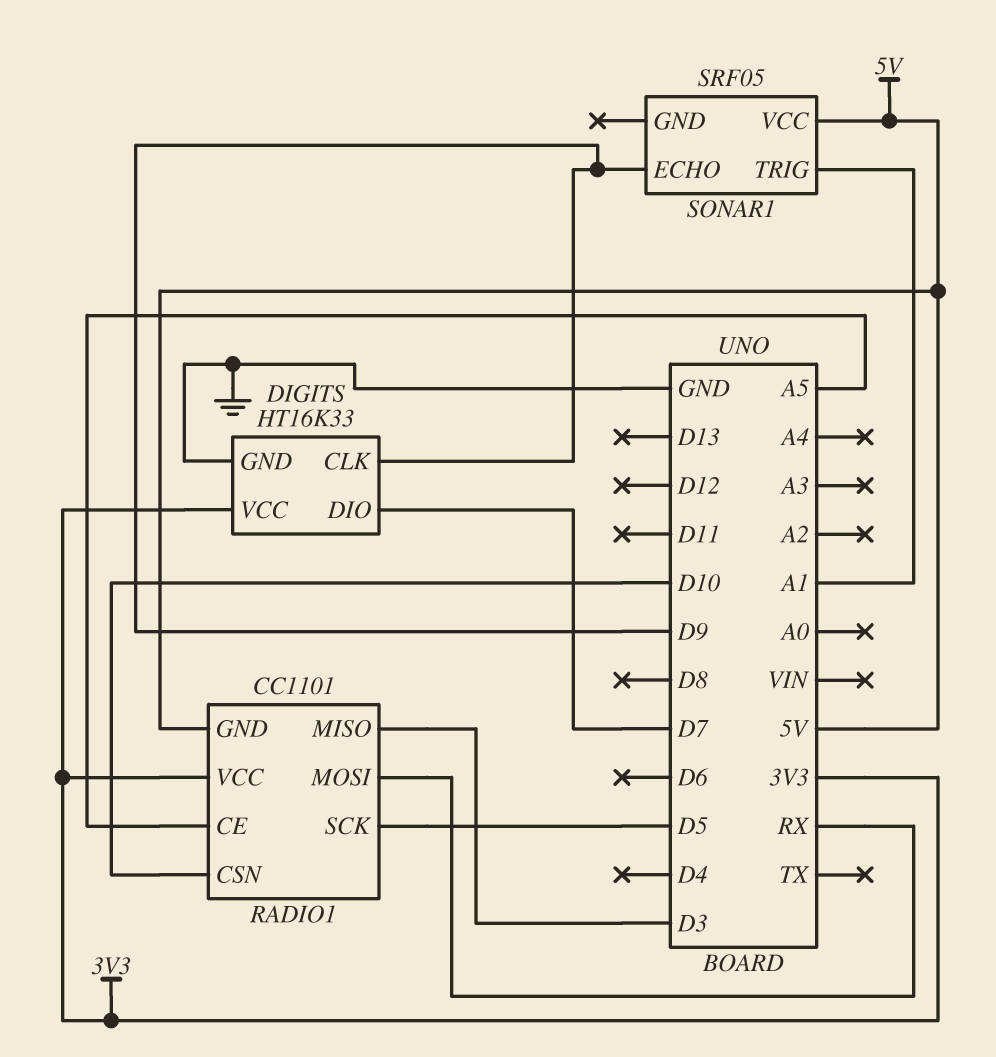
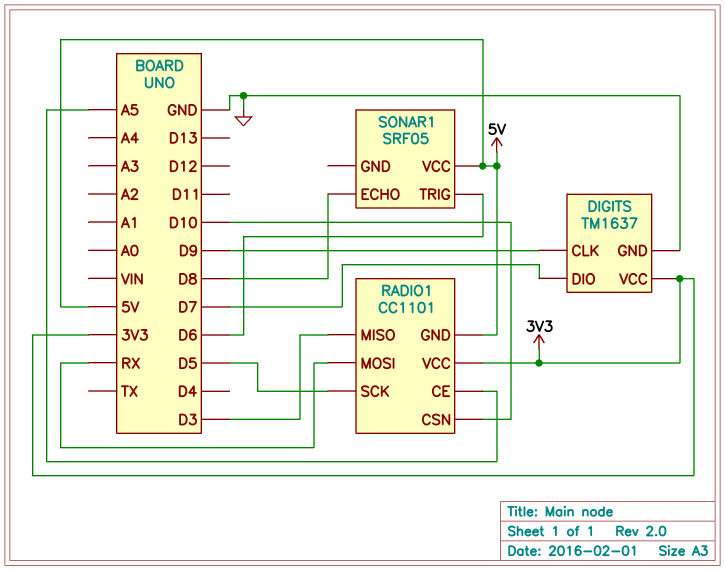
DIGITS: HT16K33 -> TM1637
SONAR1 pin ECHO: D9 -> D8
SONAR1 pin TRIG: A1 -> D6

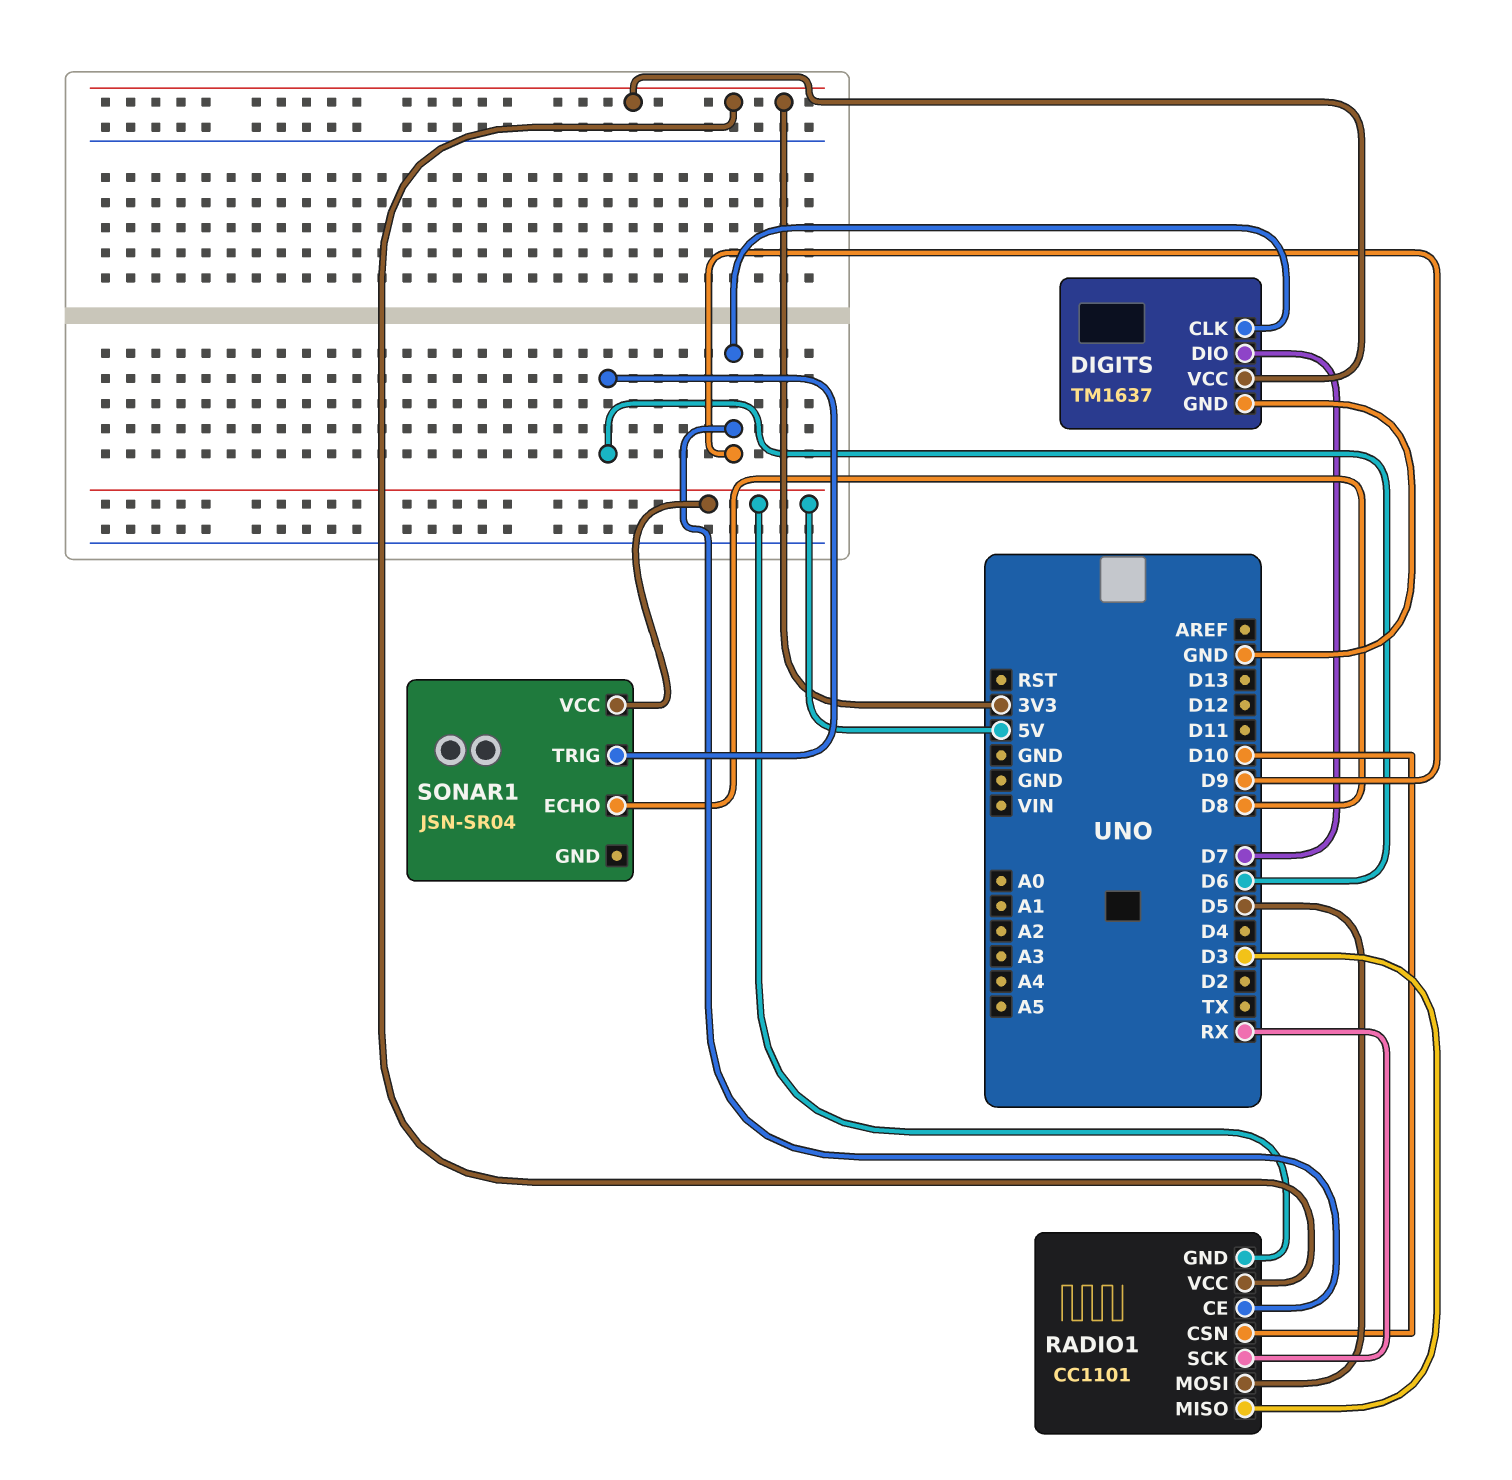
RADIO1 pin CE: A5 -> D9
RADIO1 pin MOSI: RX -> D5
RADIO1 pin SCK: D5 -> RX
SONAR1: SRF05 -> JSN-SR04

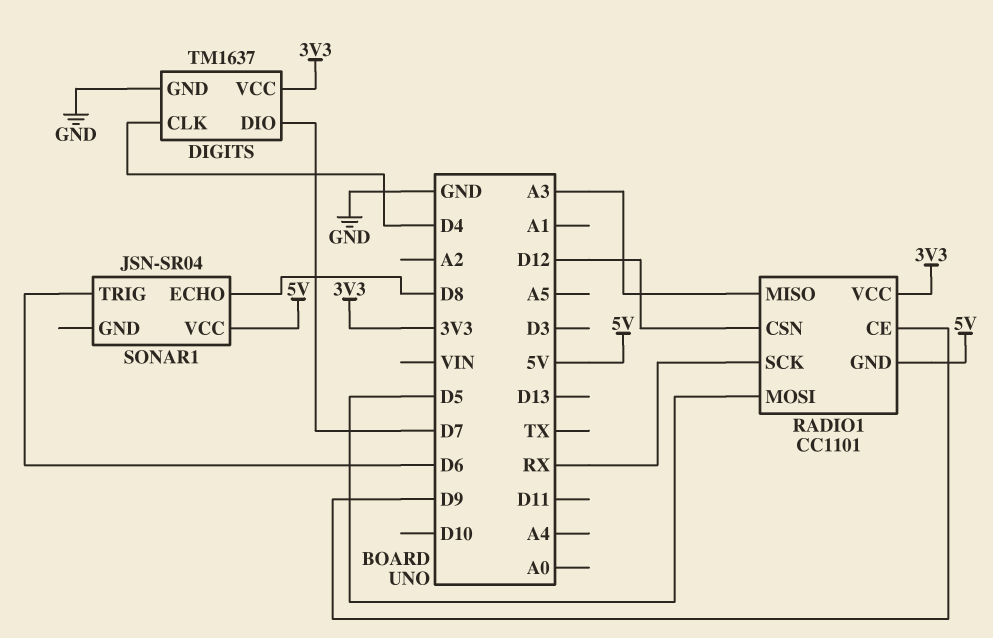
DIGITS pin CLK: D9 -> D4
RADIO1 pin CSN: D10 -> D12
RADIO1 pin MISO: D3 -> A3

